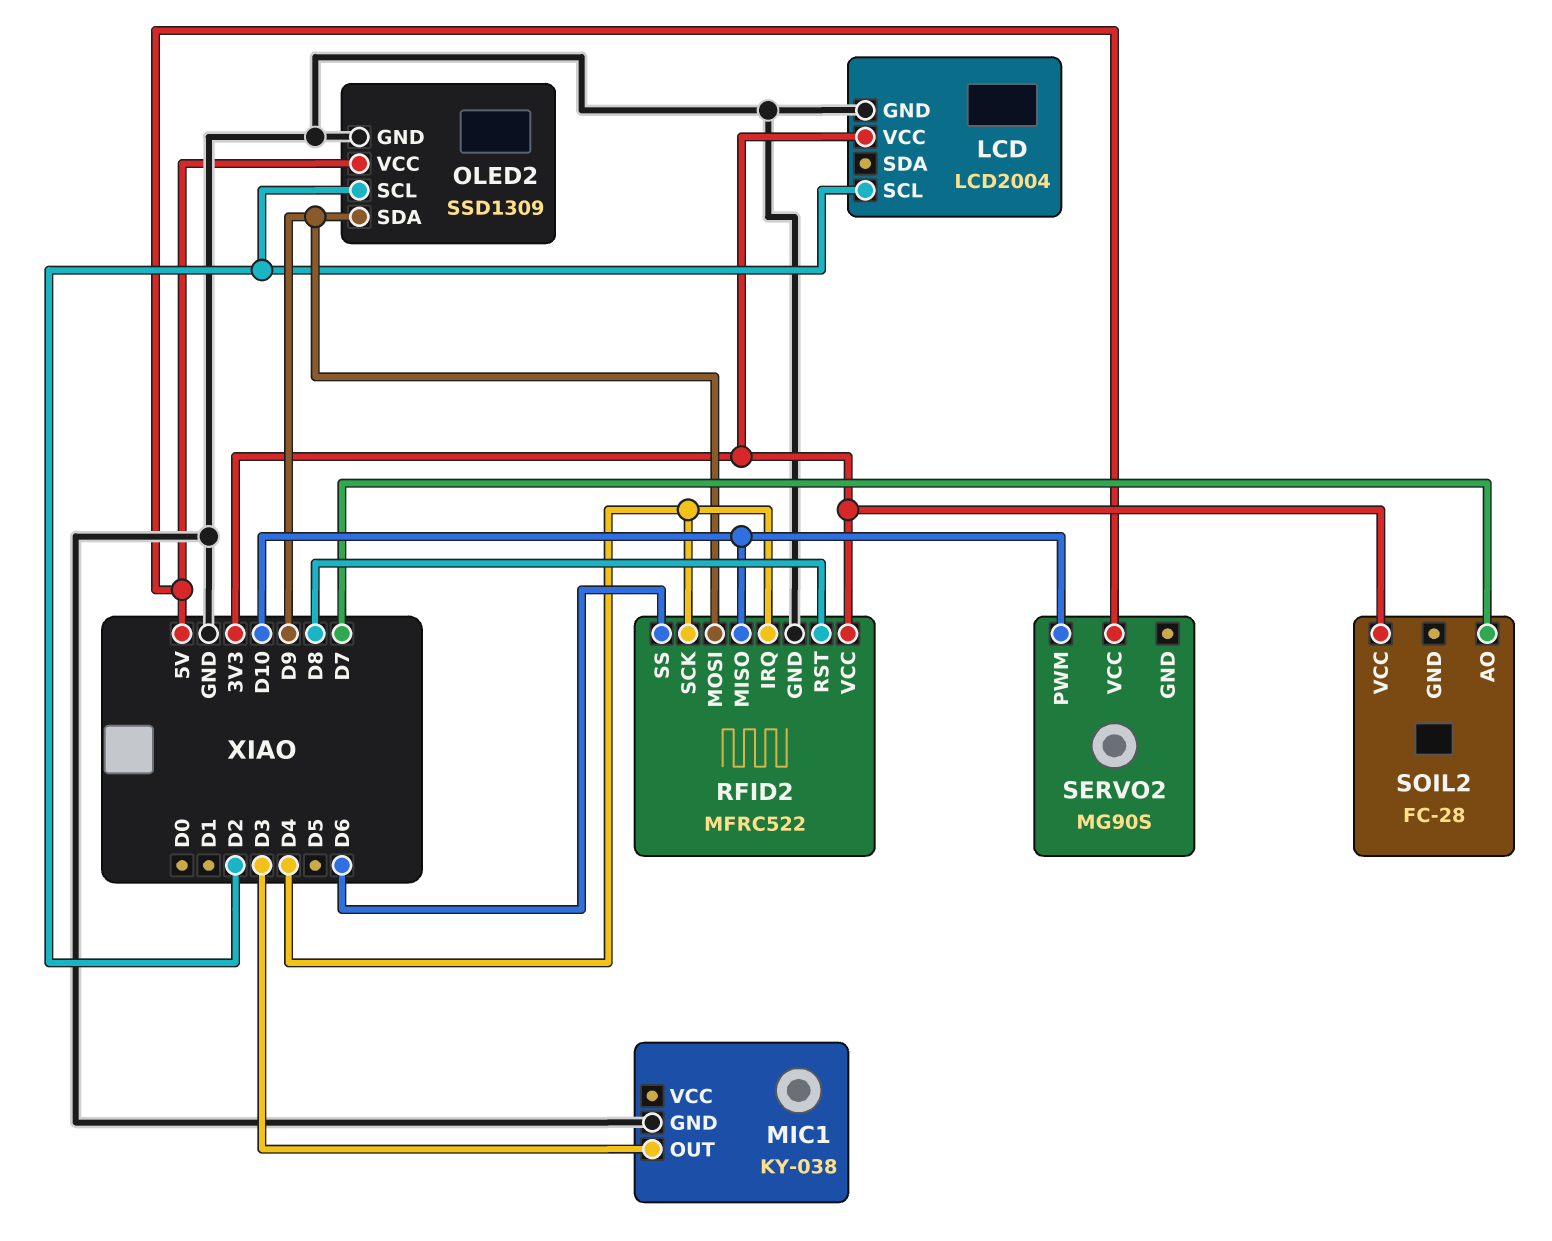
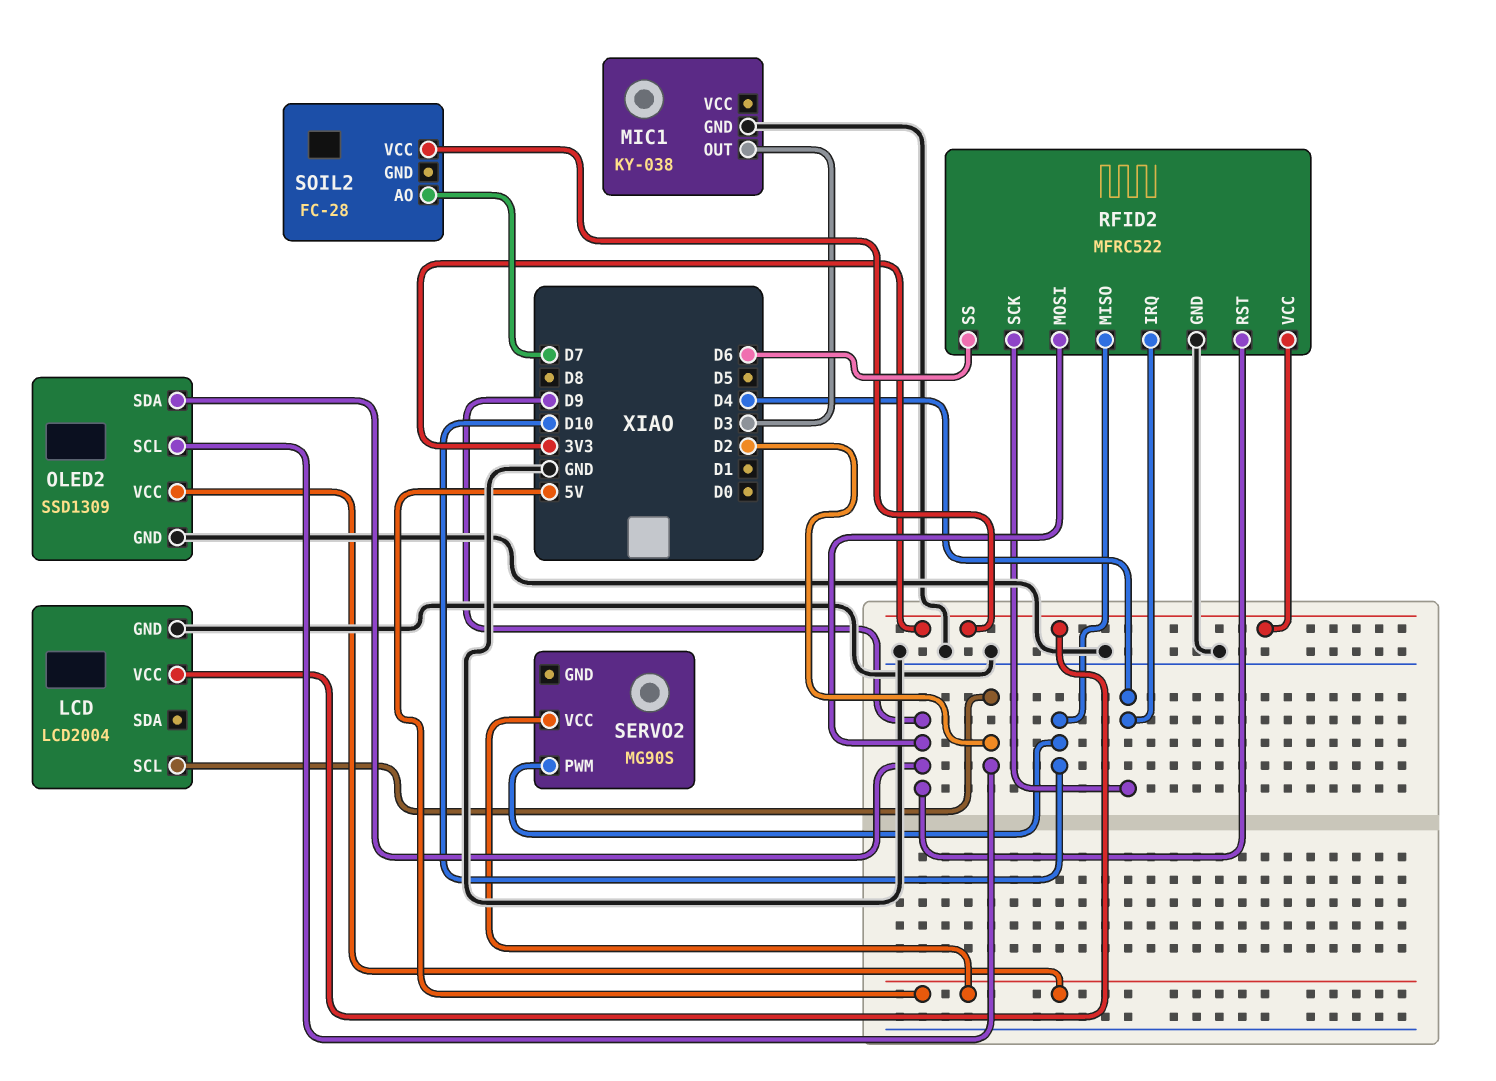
RFID2 pin RST: D8 -> D9

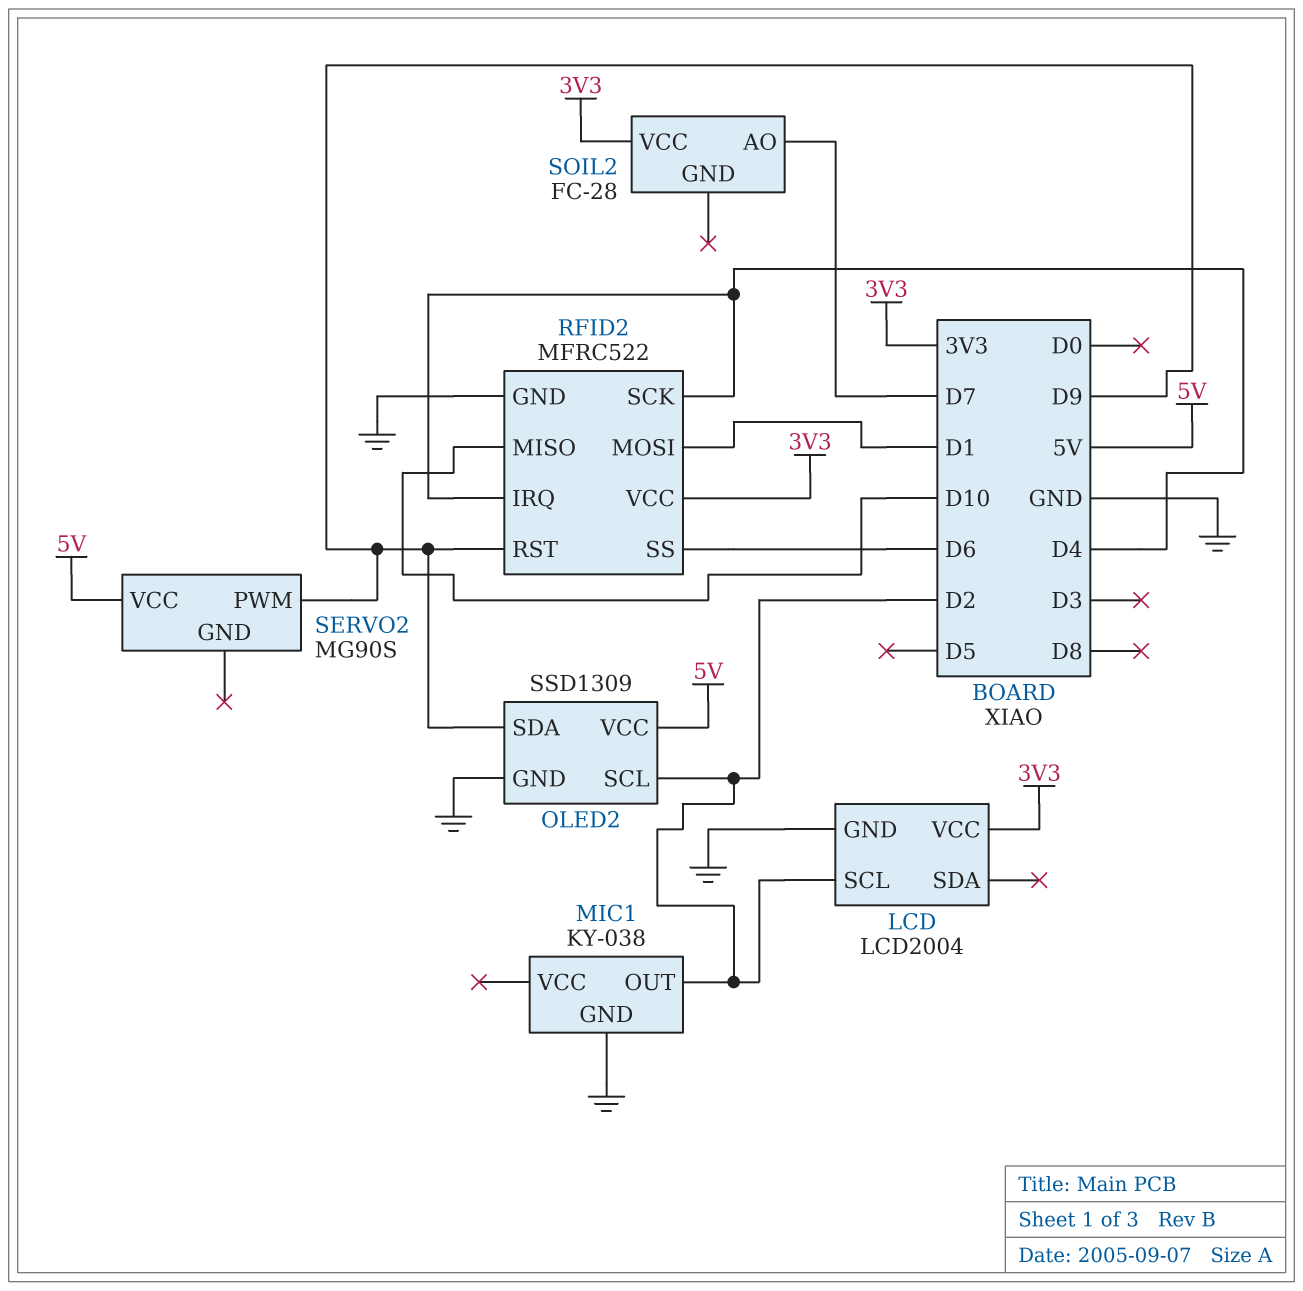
MIC1 pin OUT: D3 -> D2
RFID2 pin MOSI: D9 -> D1
SERVO2 pin PWM: D10 -> D9

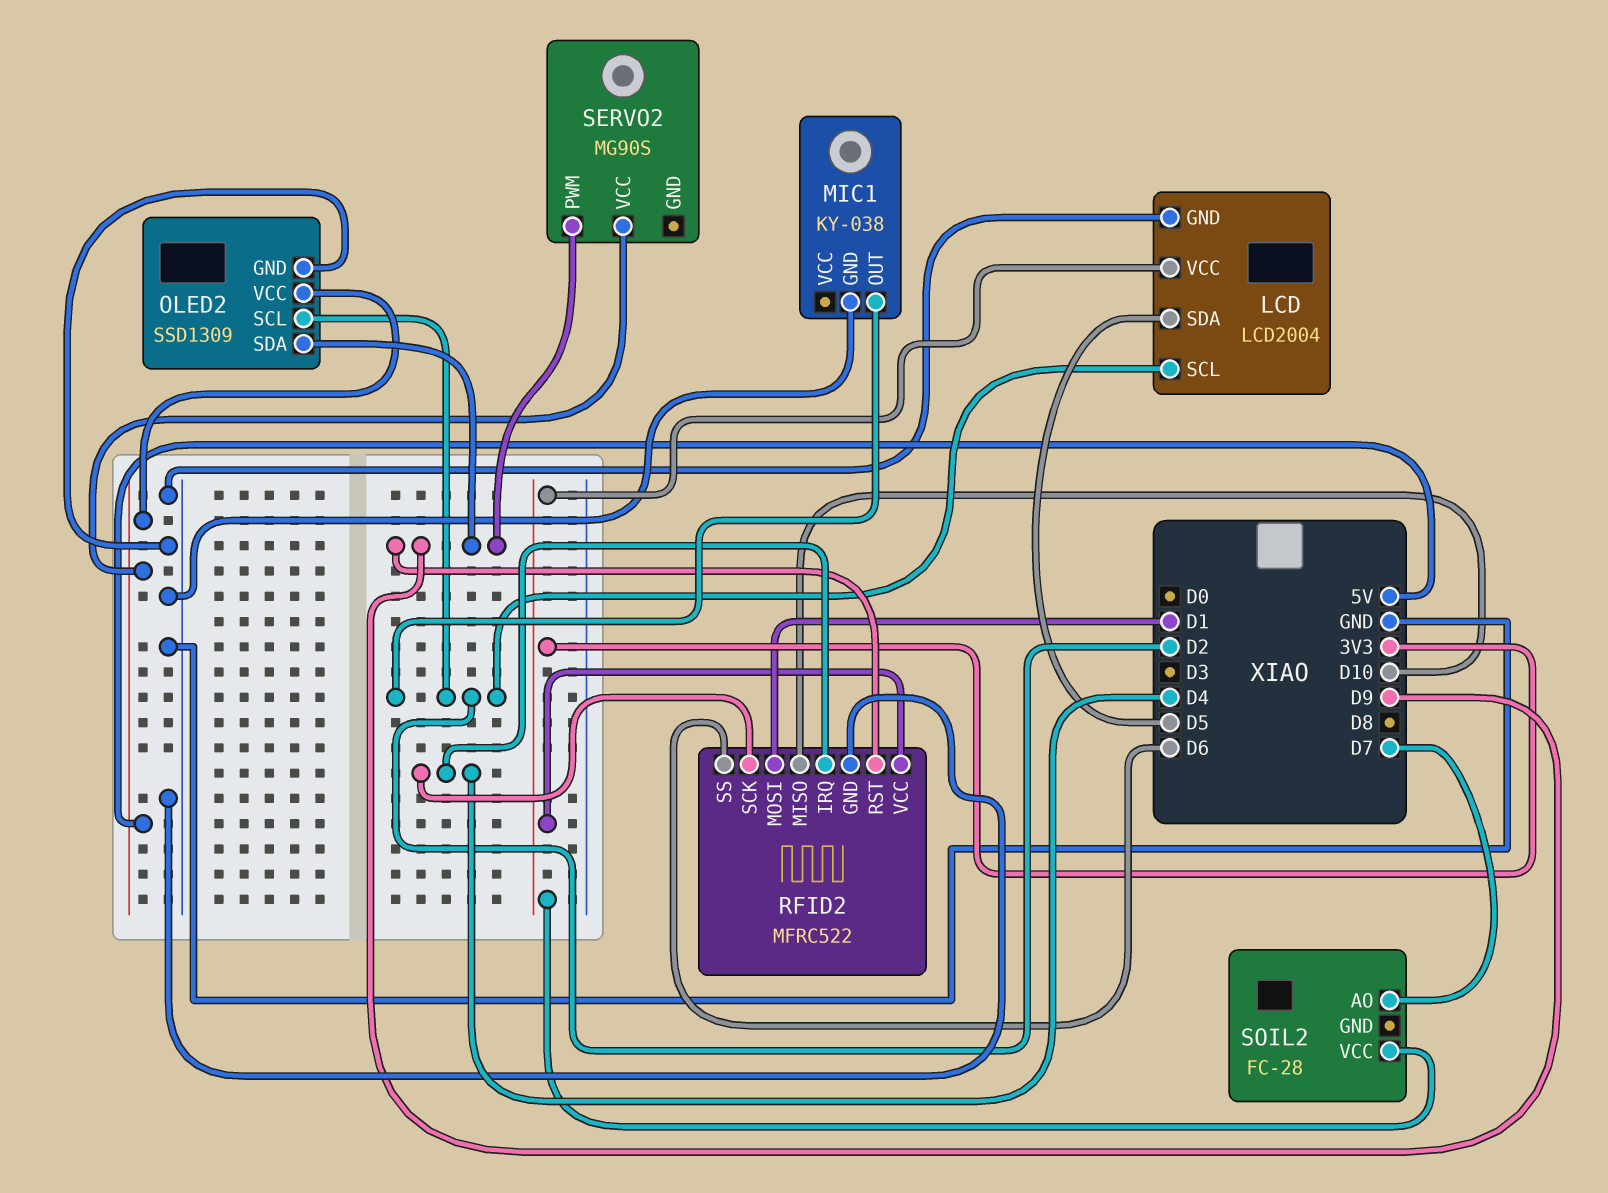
LCD pin SDA: none -> D5

